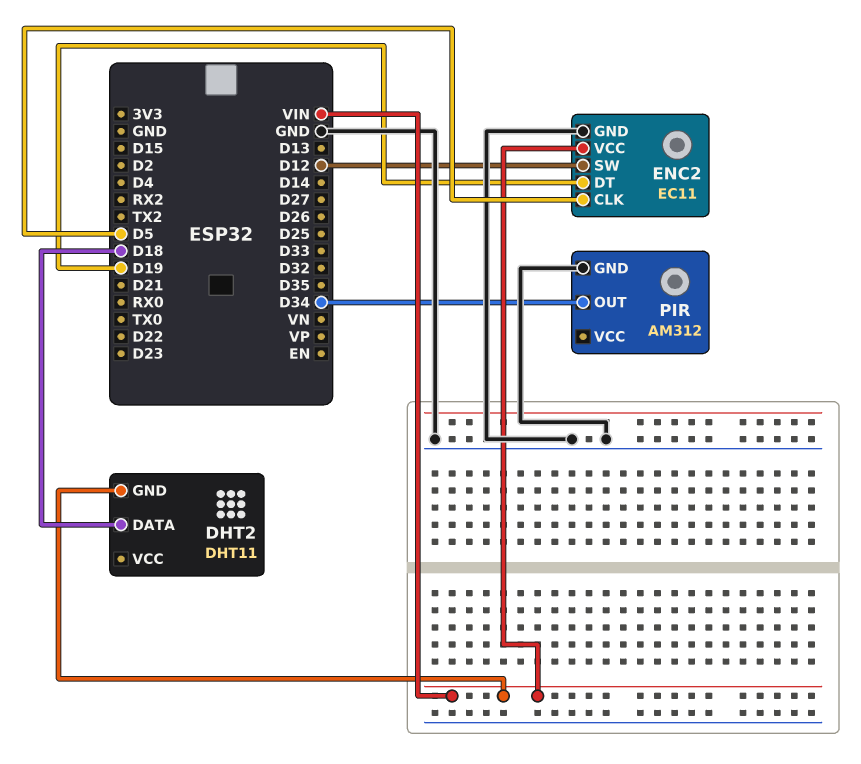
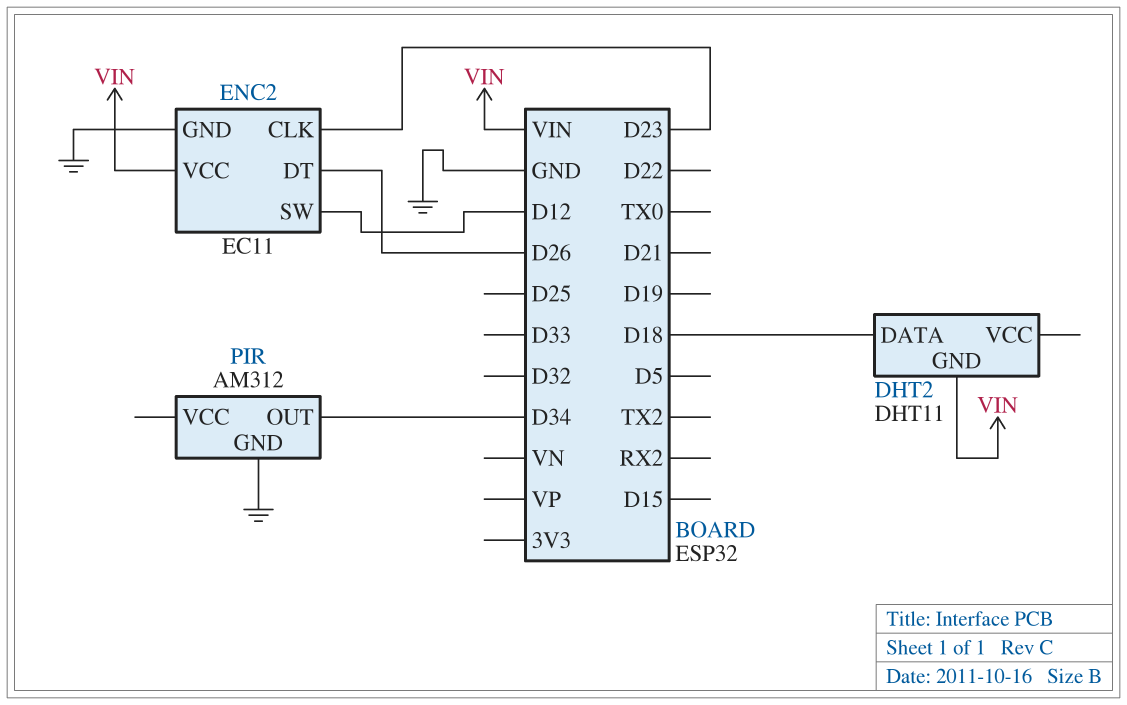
ENC2 pin CLK: D5 -> D23
ENC2 pin DT: D19 -> D26

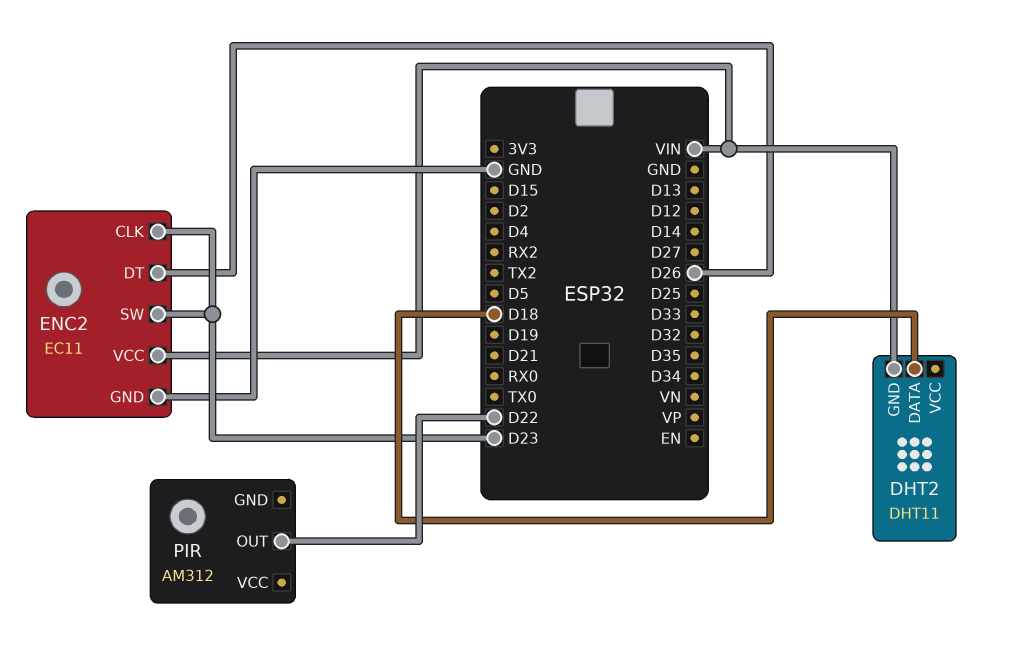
ENC2 pin SW: D12 -> D23
PIR pin GND: GND -> none
PIR pin OUT: D34 -> D22

